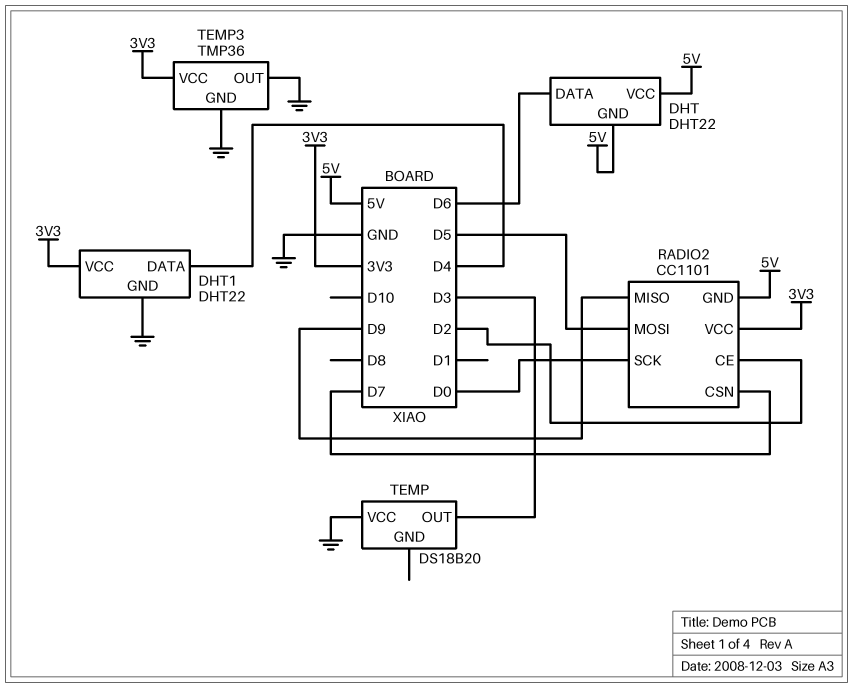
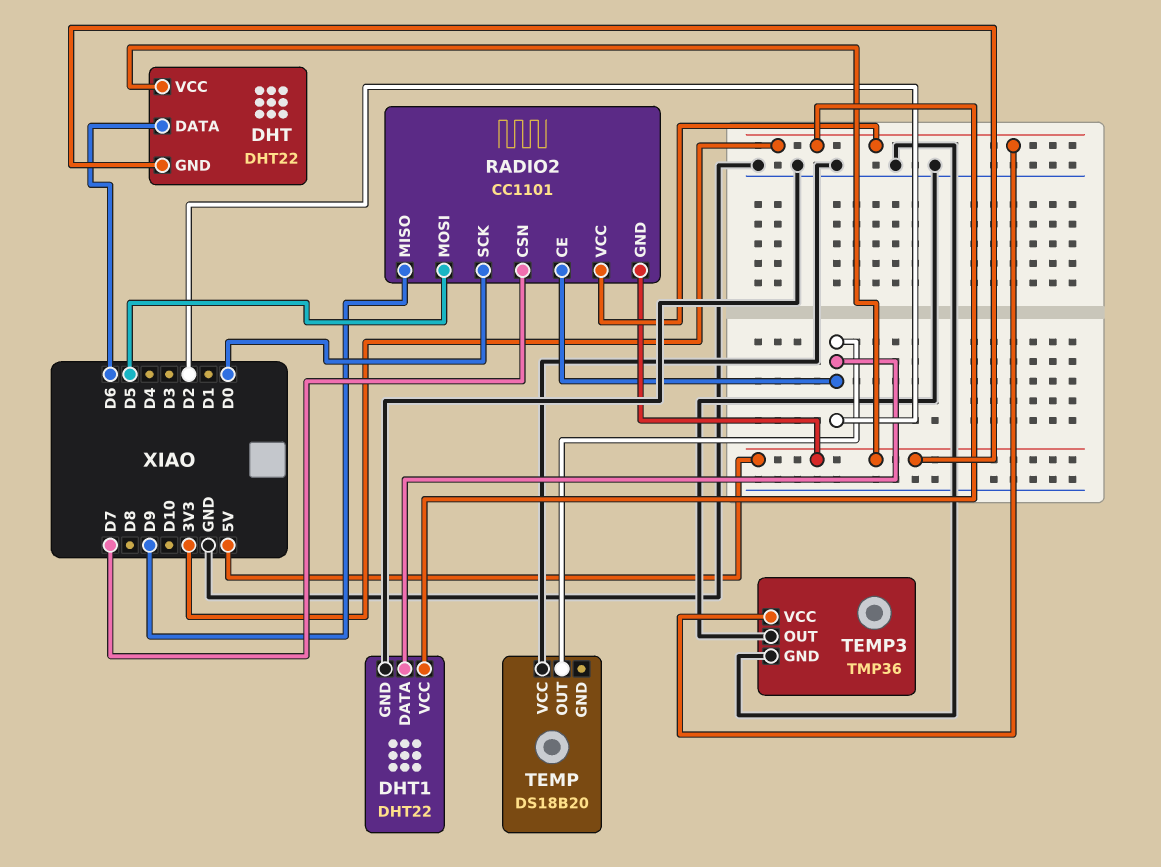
DHT1 pin DATA: D4 -> D2
TEMP pin OUT: D3 -> D2

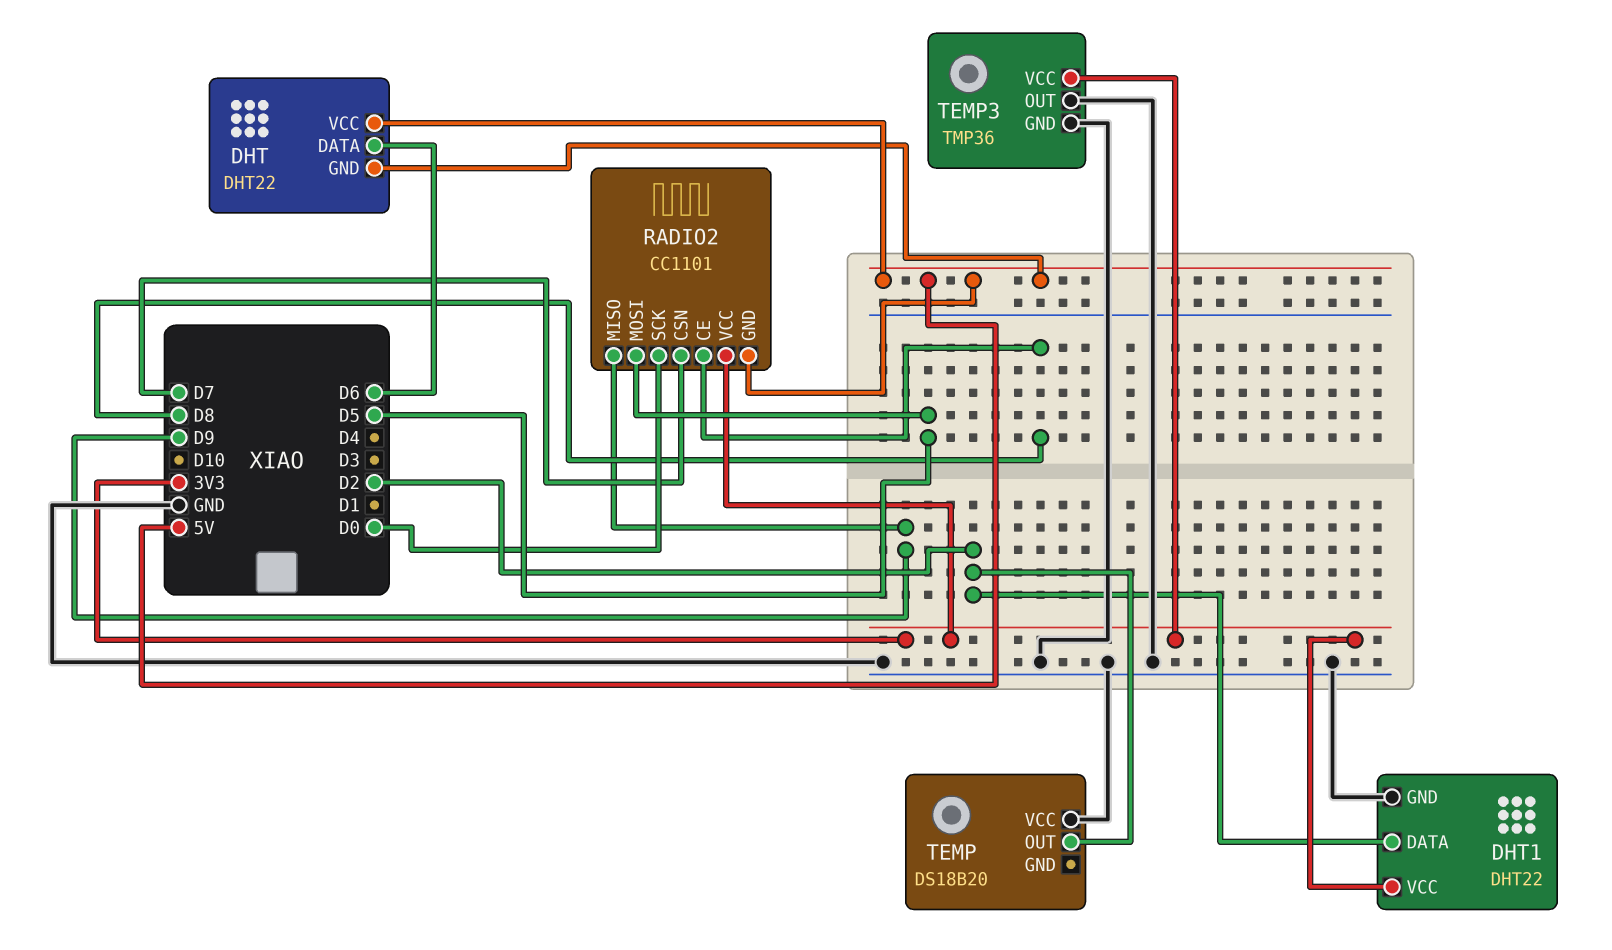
RADIO2 pin CE: D2 -> D8

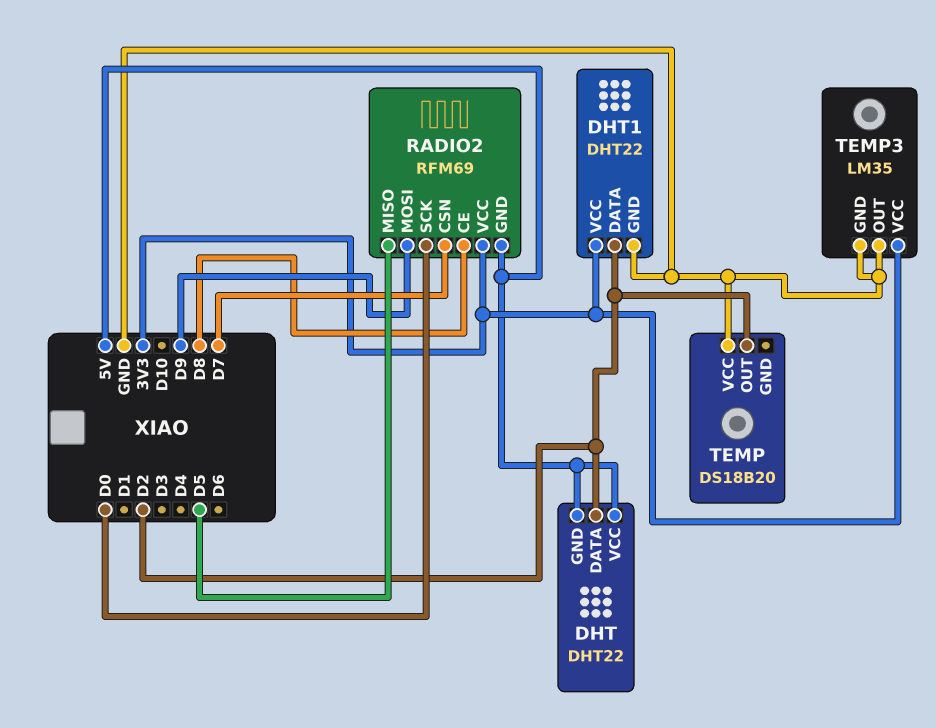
DHT pin DATA: D6 -> D2
RADIO2: CC1101 -> RFM69
RADIO2 pin MISO: D9 -> D5
RADIO2 pin MOSI: D5 -> D9
TEMP3: TMP36 -> LM35

